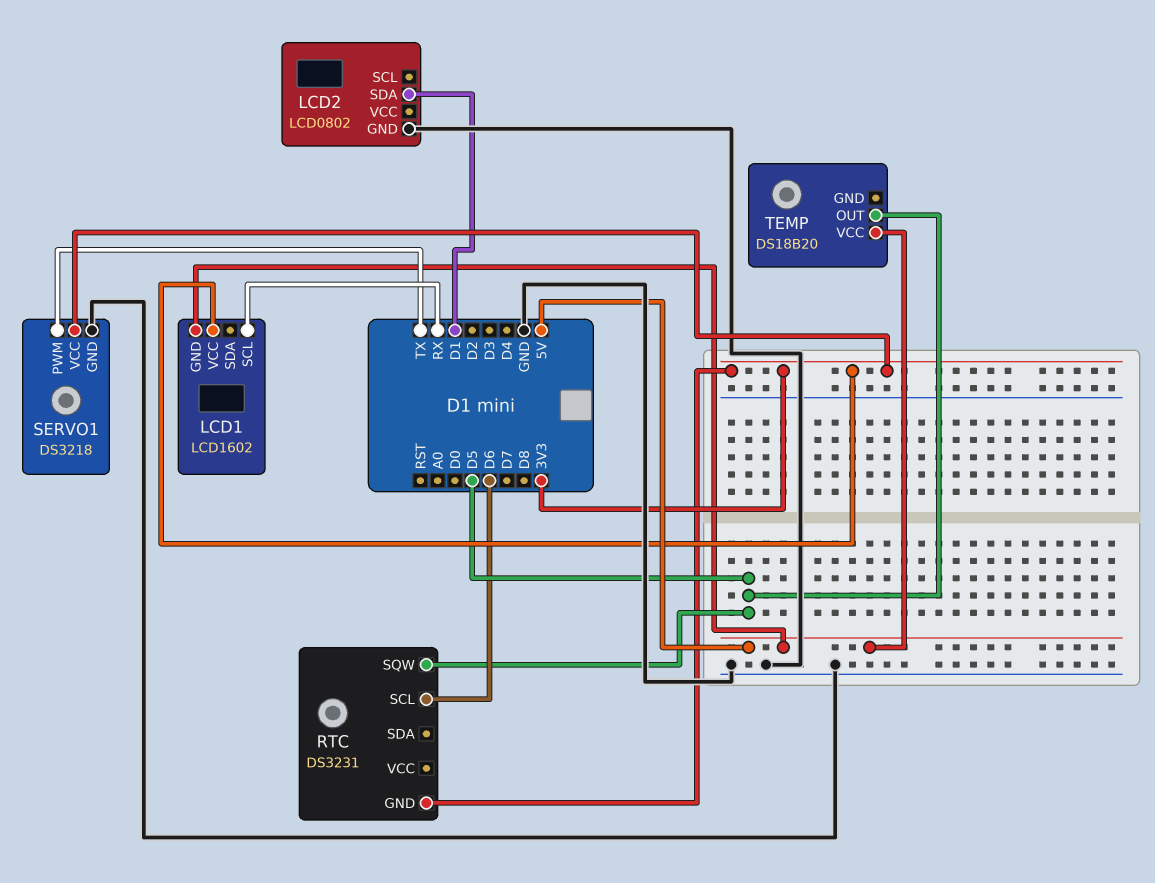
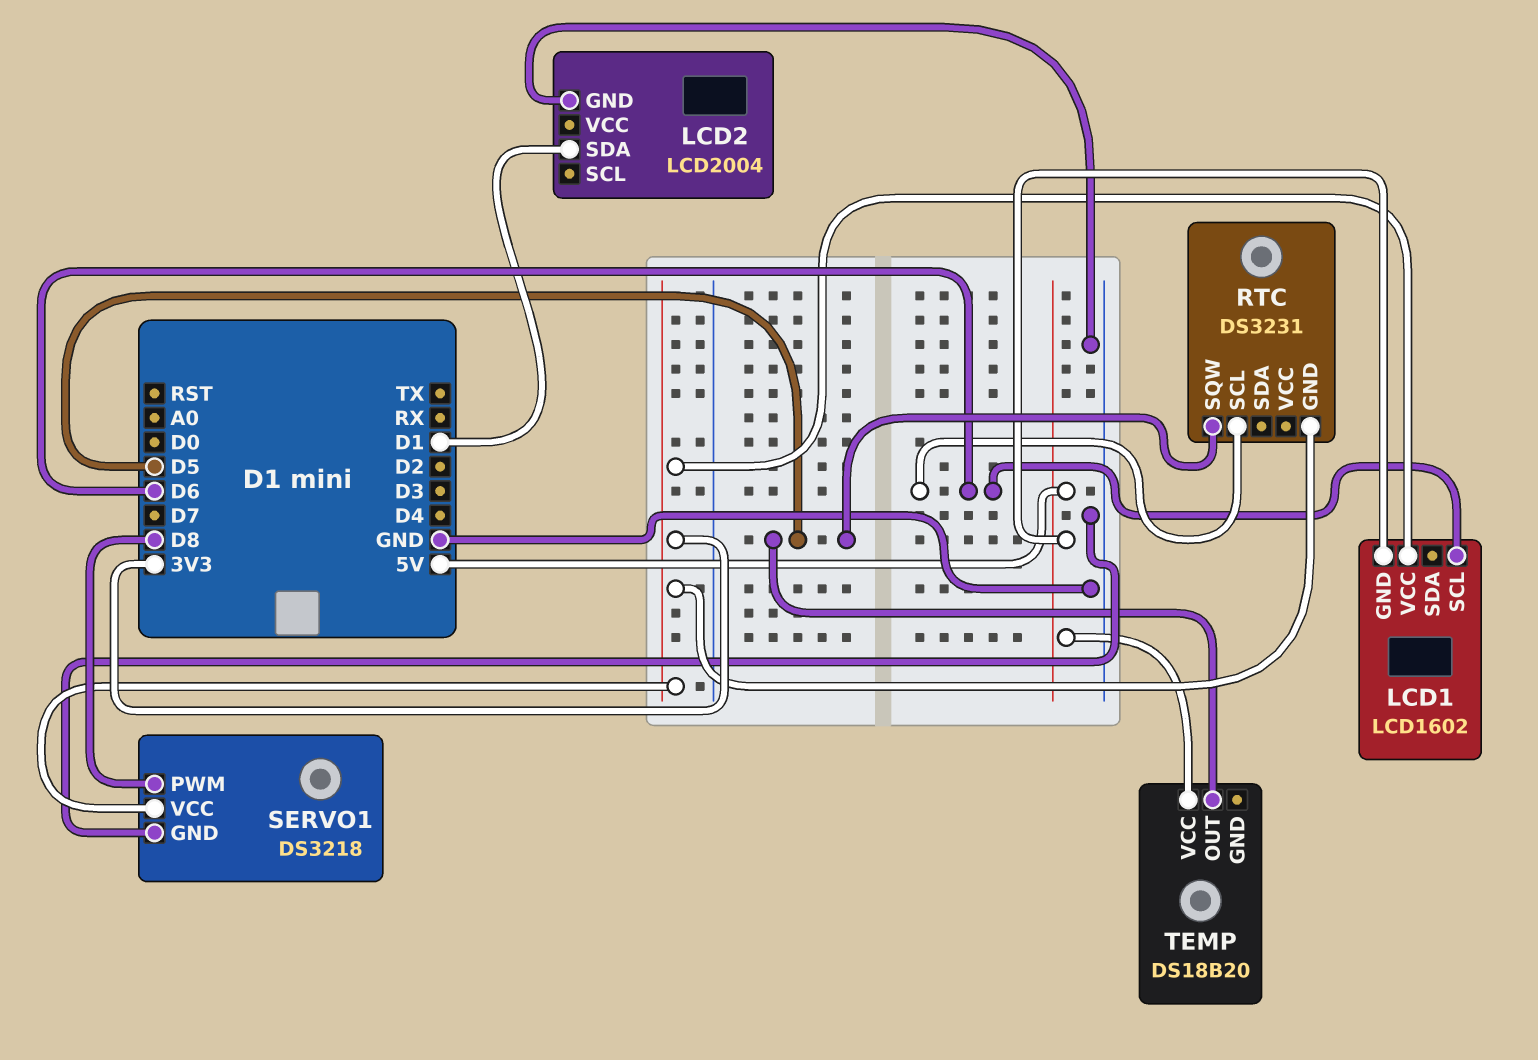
LCD1 pin SCL: RX -> D6
LCD2: LCD0802 -> LCD2004
SERVO1 pin PWM: TX -> D8

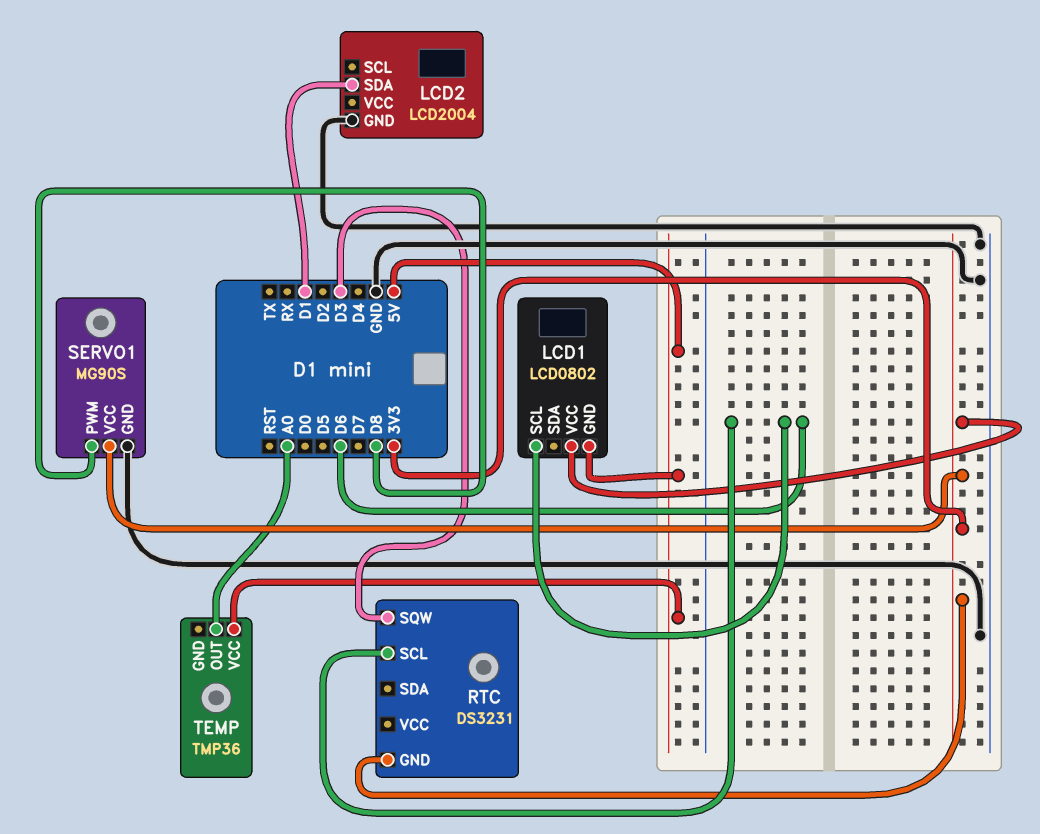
LCD1: LCD1602 -> LCD0802
RTC pin SQW: D5 -> D3
SERVO1: DS3218 -> MG90S
TEMP: DS18B20 -> TMP36
TEMP pin OUT: D5 -> A0

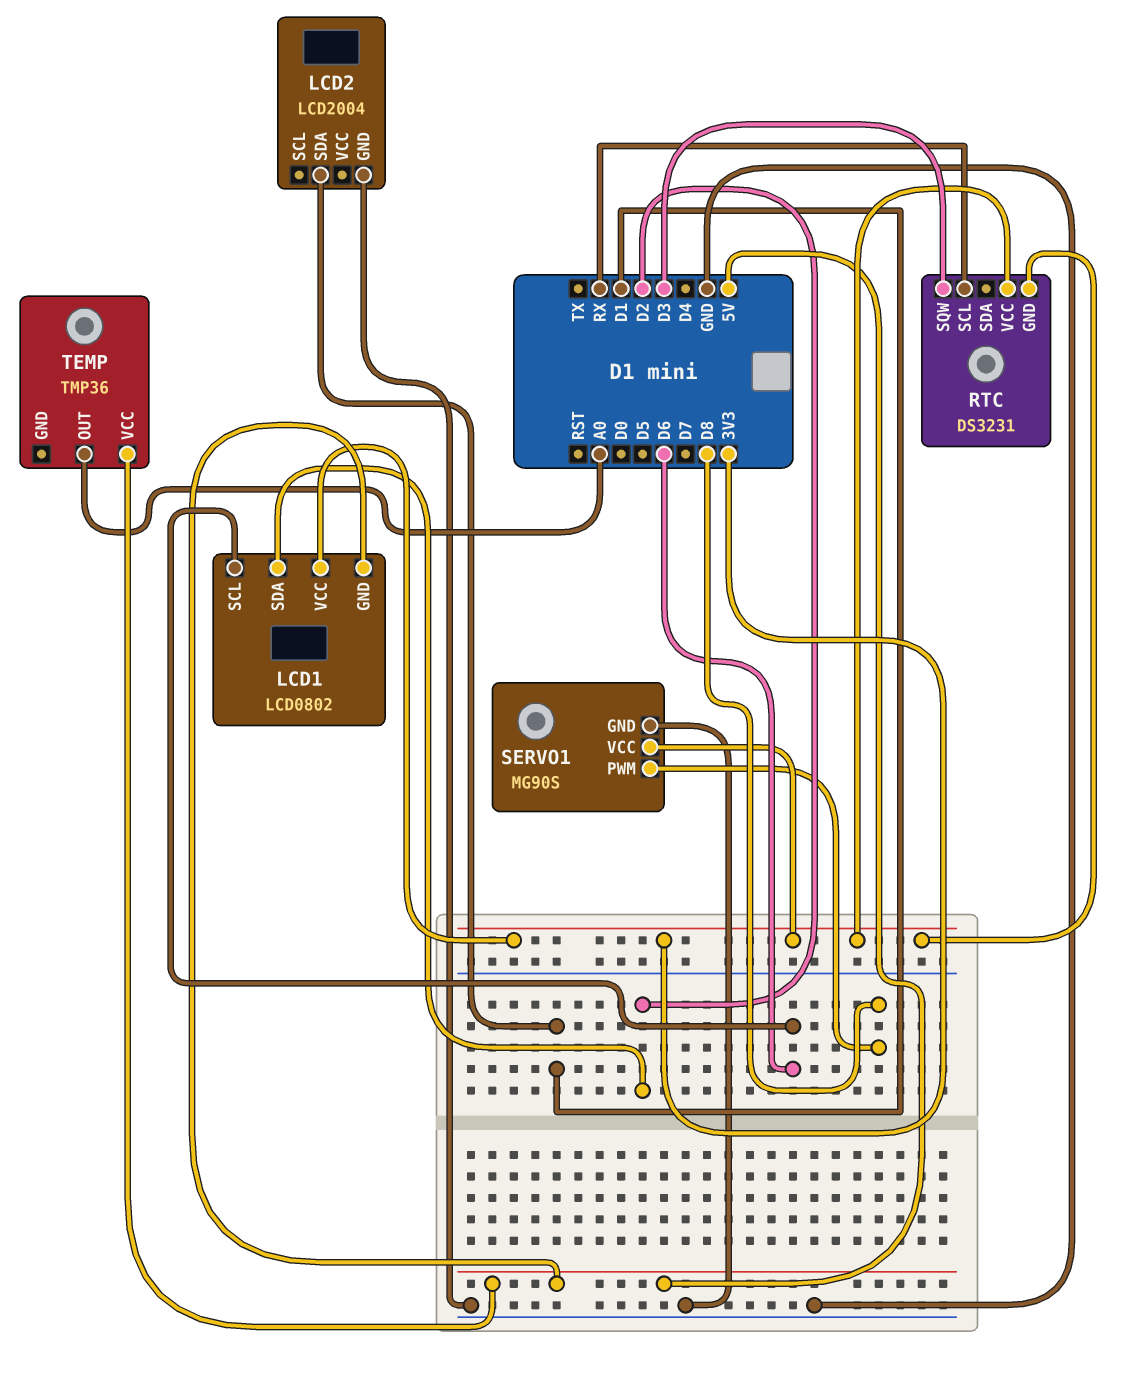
LCD1 pin SDA: none -> D2
RTC pin SCL: D6 -> RX
RTC pin VCC: none -> 3V3

